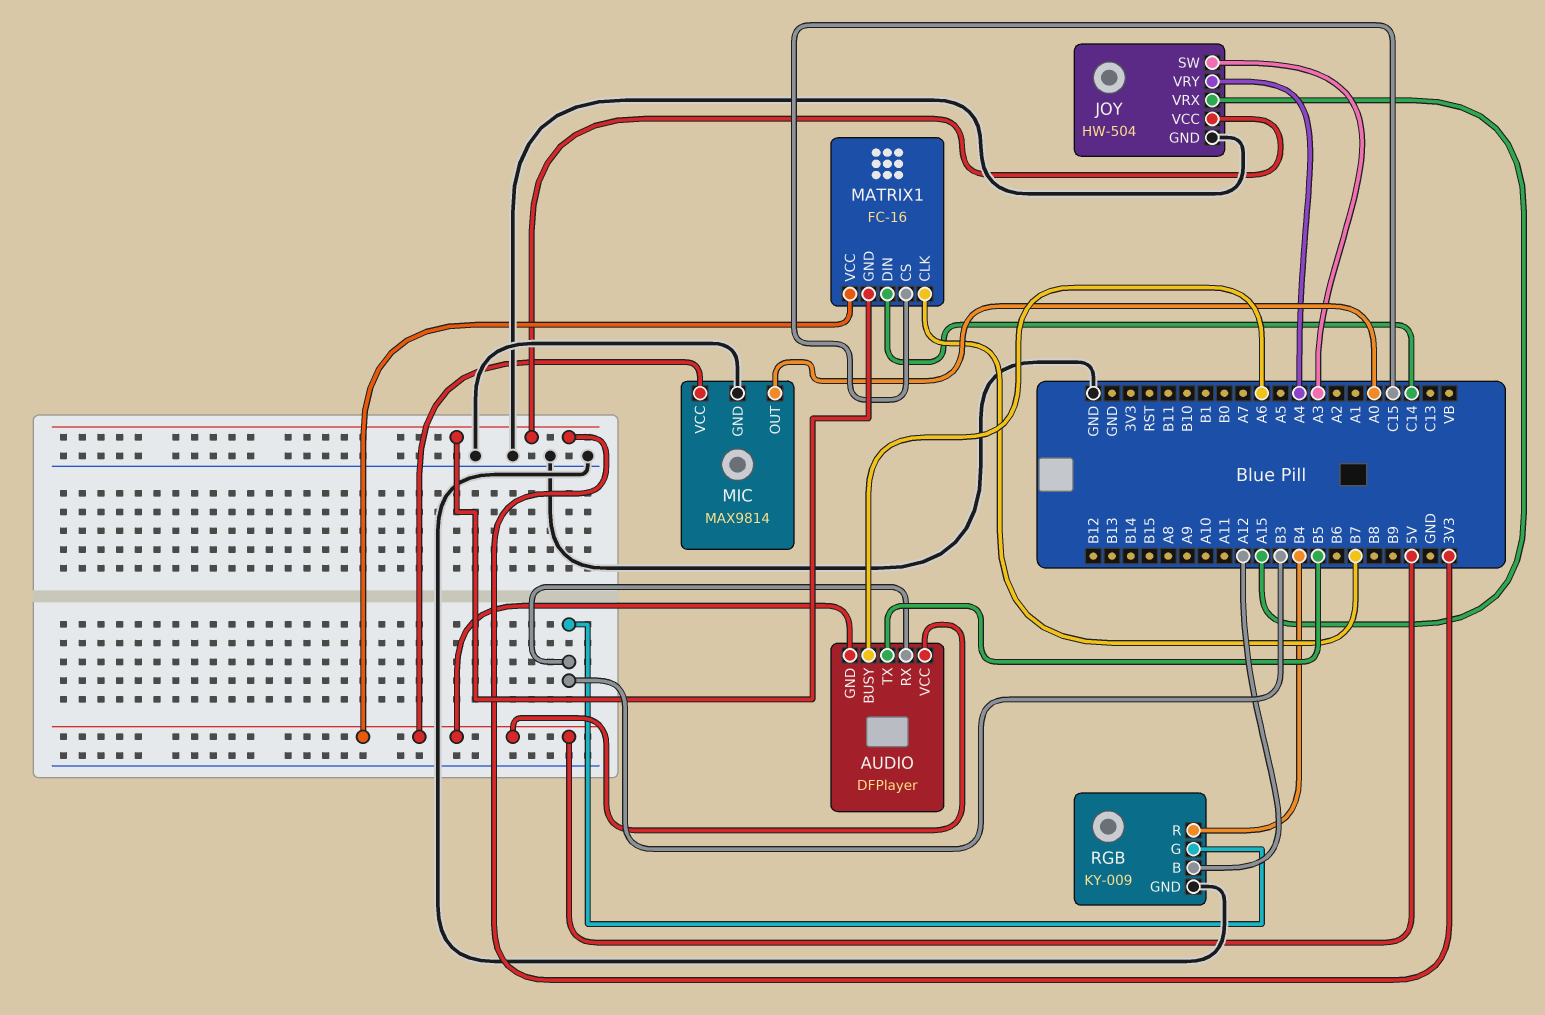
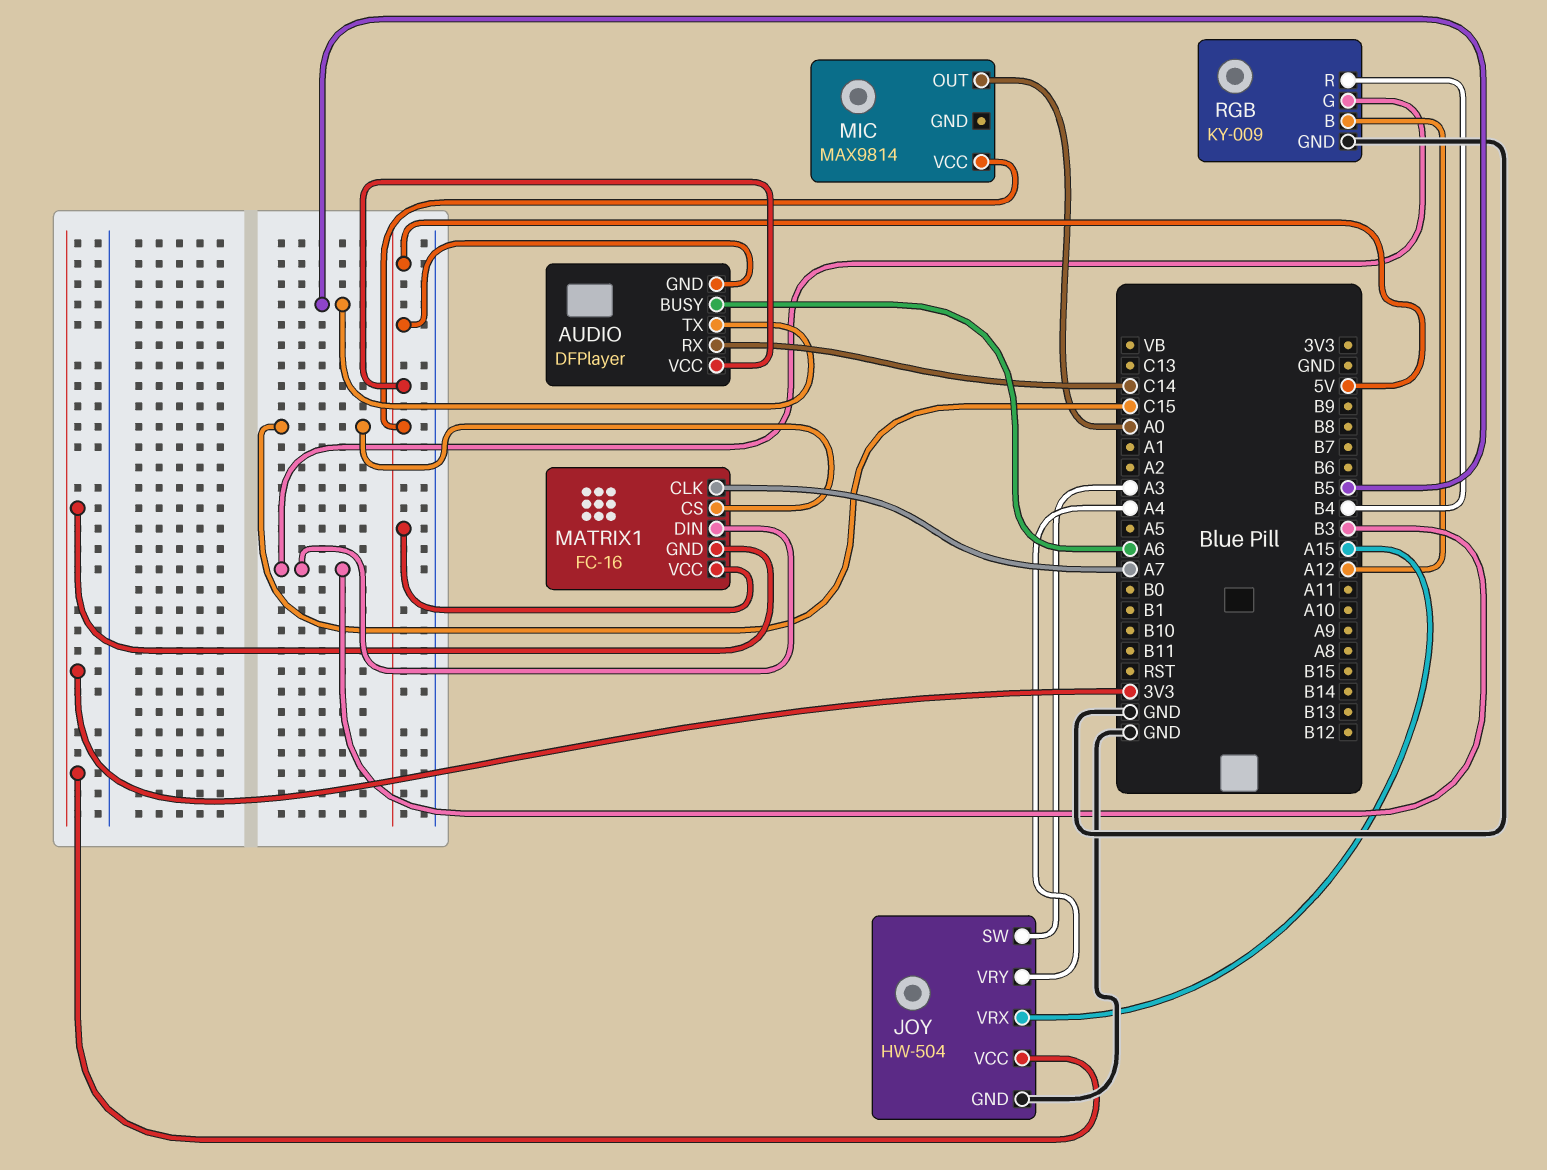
AUDIO pin RX: B3 -> C14
MATRIX1 pin CLK: B7 -> A7
MATRIX1 pin DIN: C14 -> B3
MIC pin GND: GND -> none

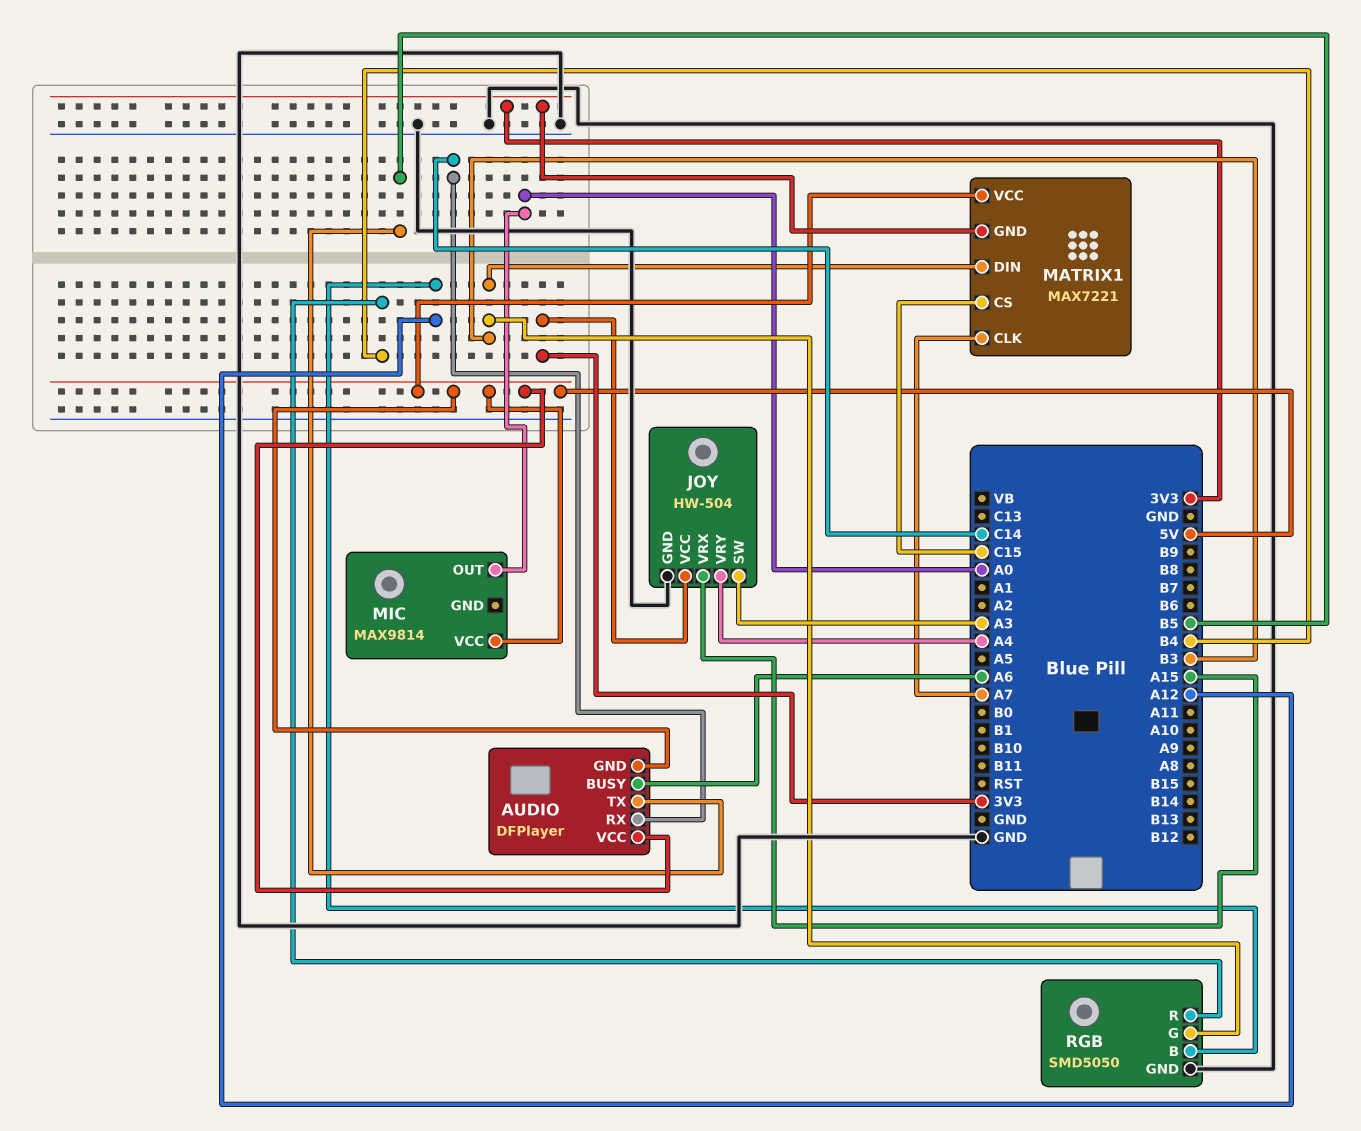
MATRIX1: FC-16 -> MAX7221
RGB: KY-009 -> SMD5050

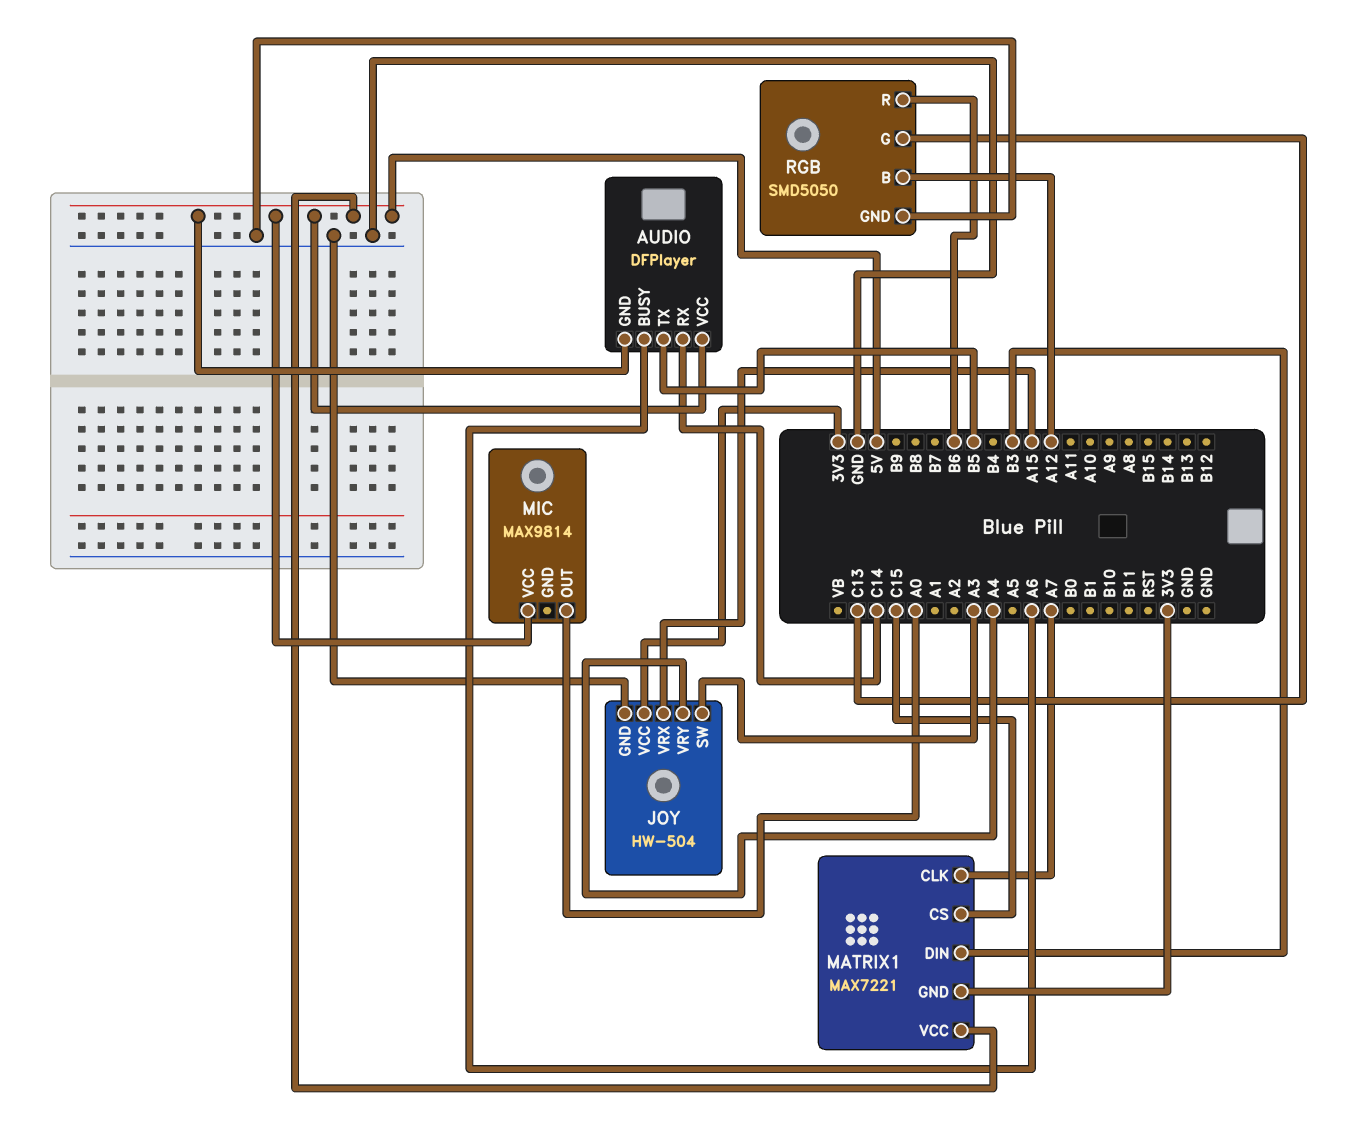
RGB pin G: B3 -> C13
RGB pin R: B4 -> B6

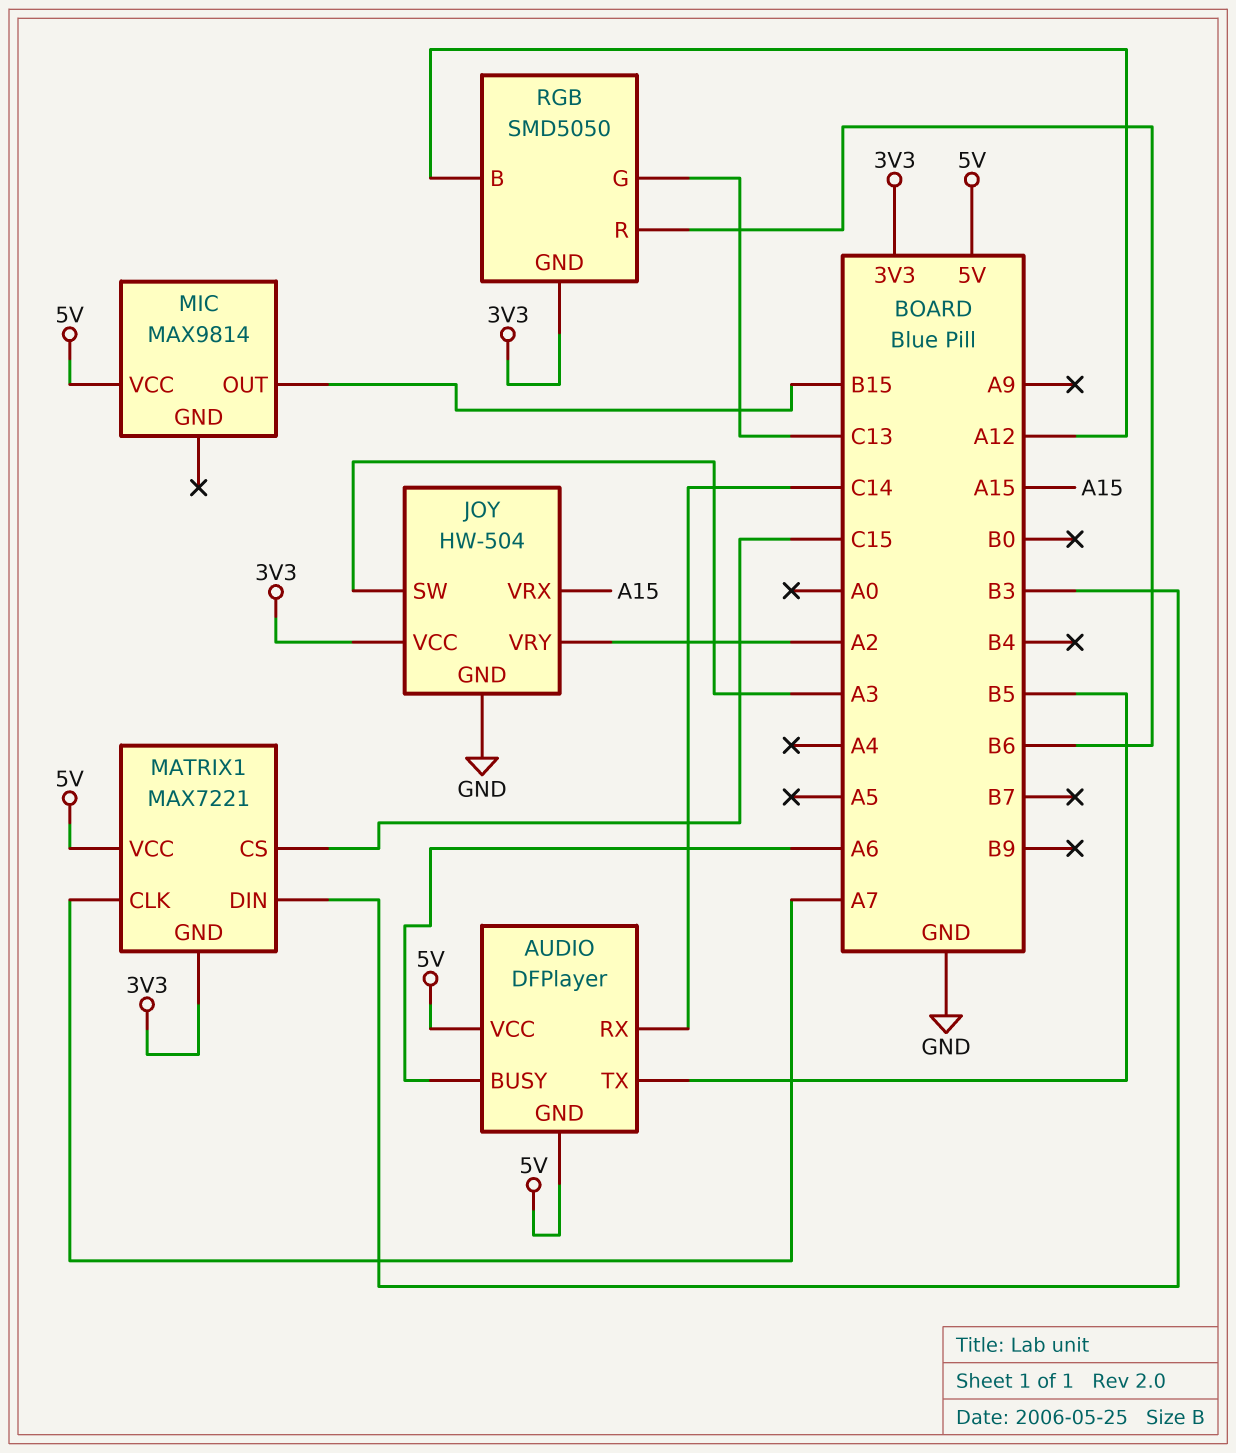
JOY pin VRY: A4 -> A2
MIC pin OUT: A0 -> B15
RGB pin GND: GND -> 3V3

